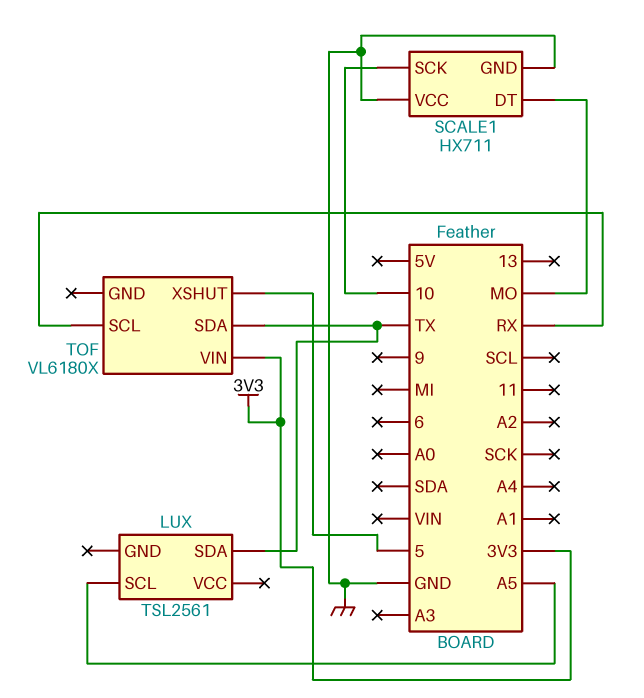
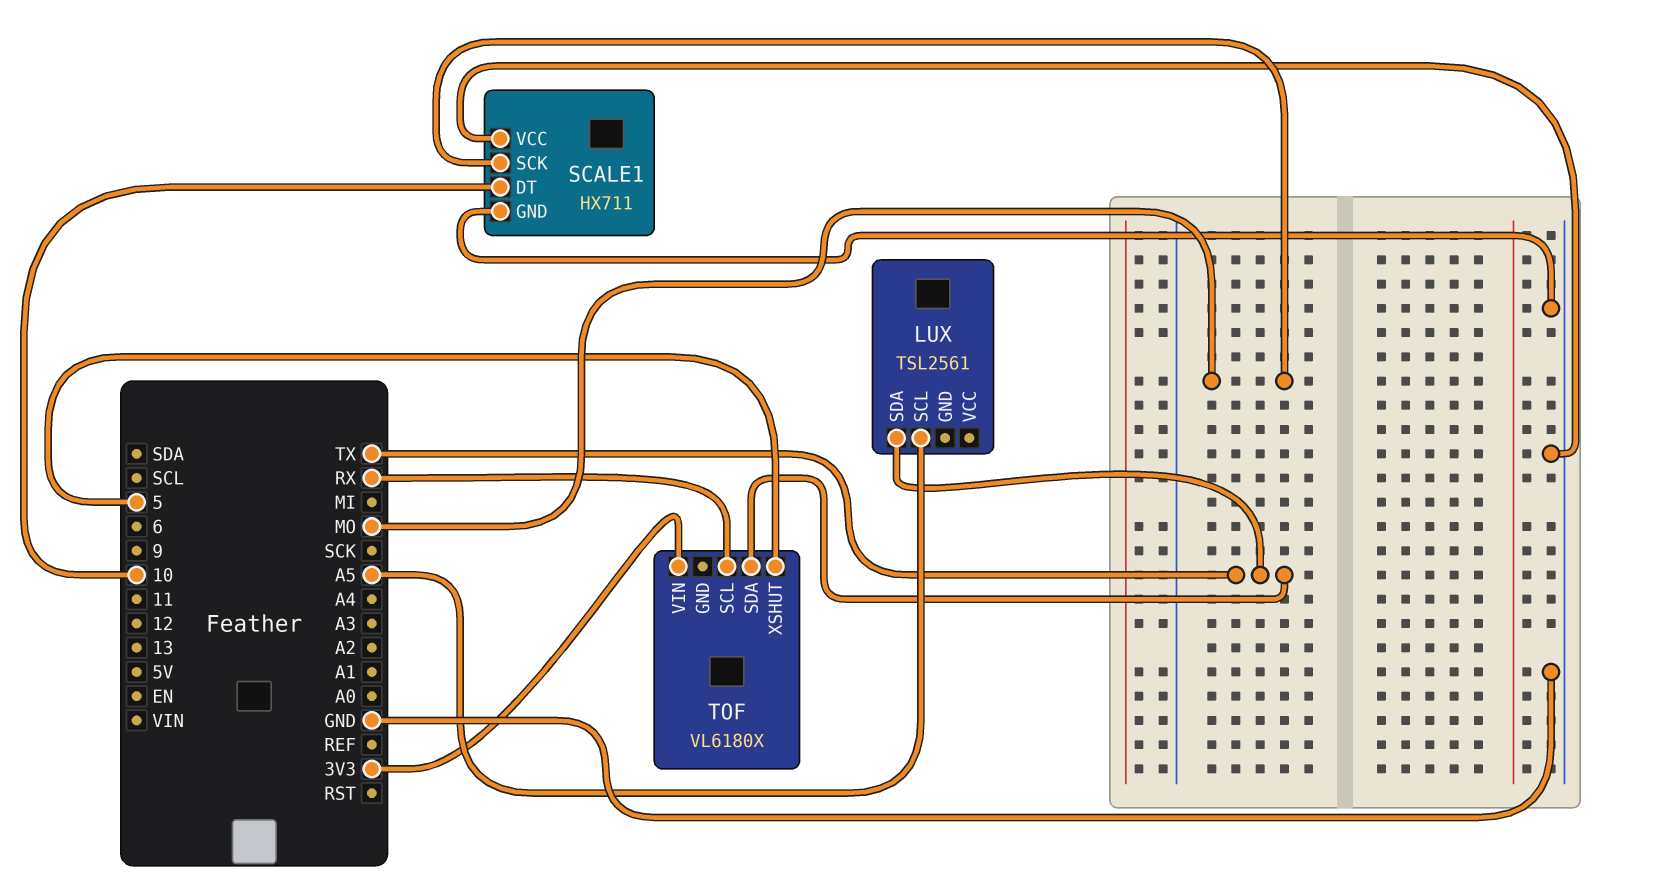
SCALE1 pin DT: MO -> 10
SCALE1 pin SCK: 10 -> MO

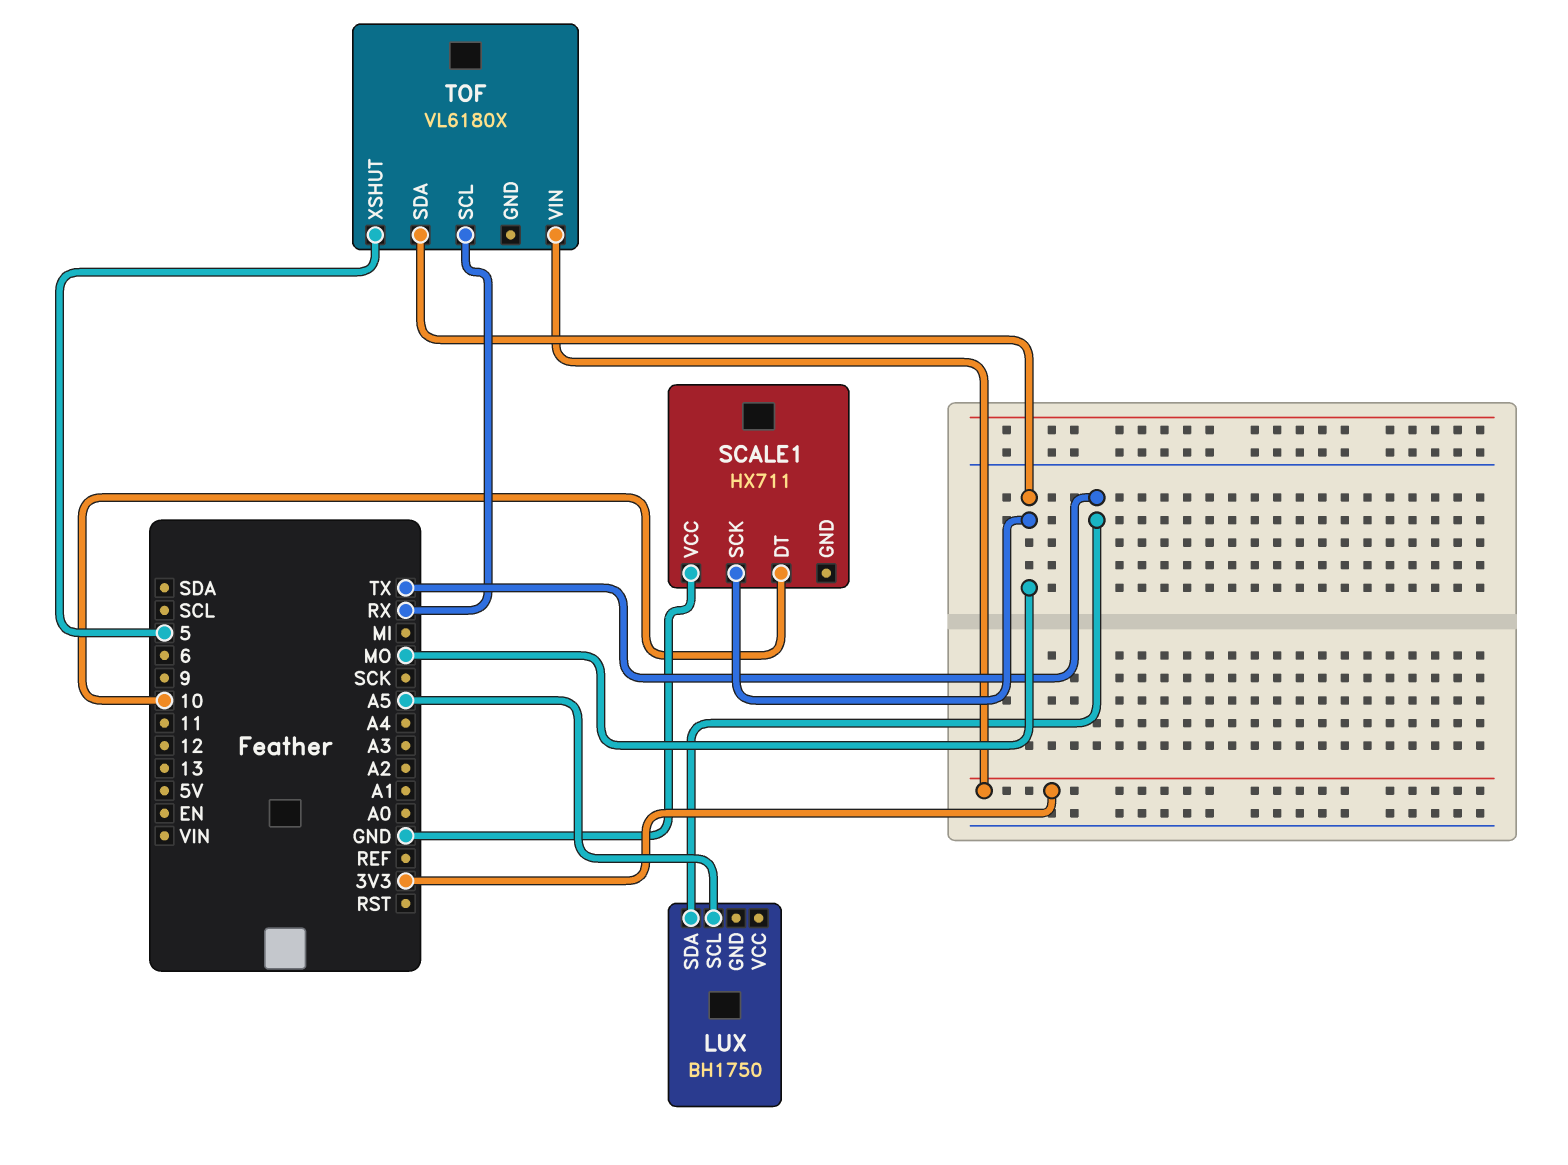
LUX: TSL2561 -> BH1750
SCALE1 pin GND: GND -> none
TOF pin SDA: TX -> MO

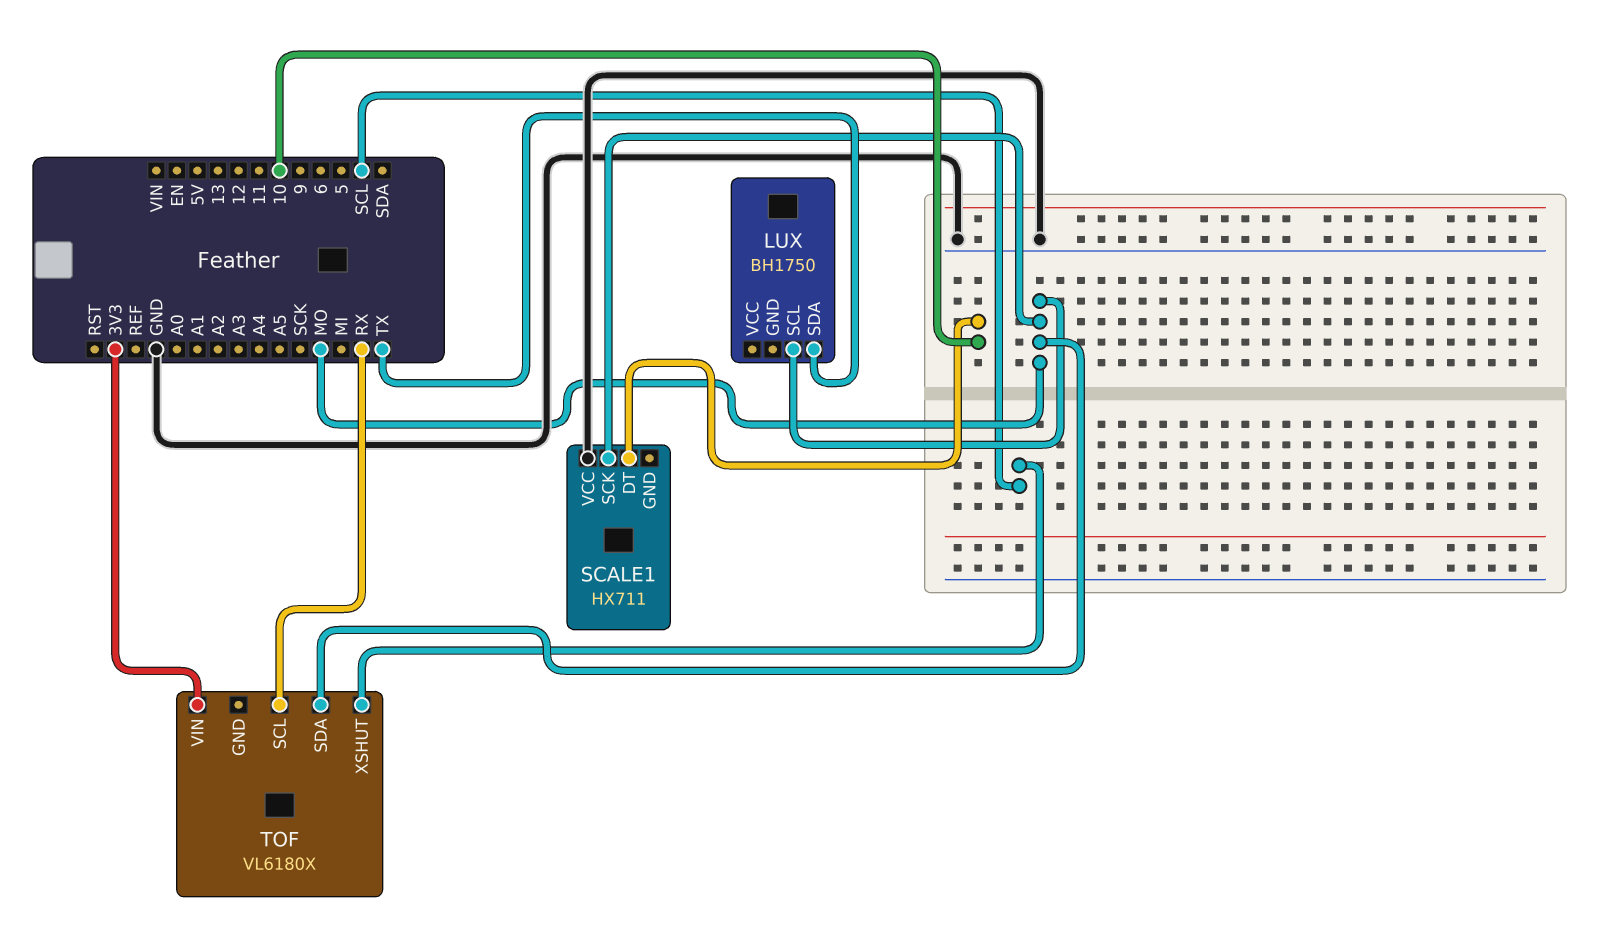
LUX pin SCL: A5 -> MO
TOF pin XSHUT: 5 -> SCL

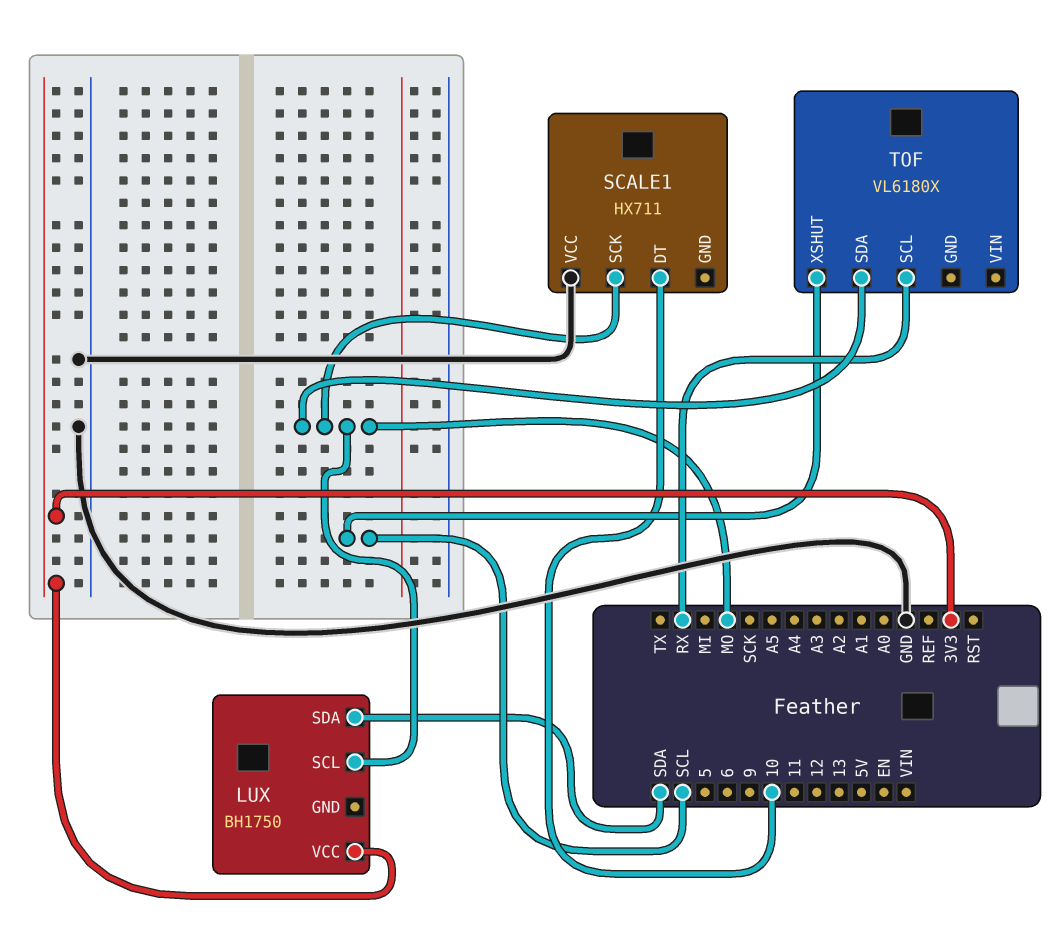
LUX pin SDA: TX -> SDA
LUX pin VCC: none -> 3V3
TOF pin VIN: 3V3 -> none

